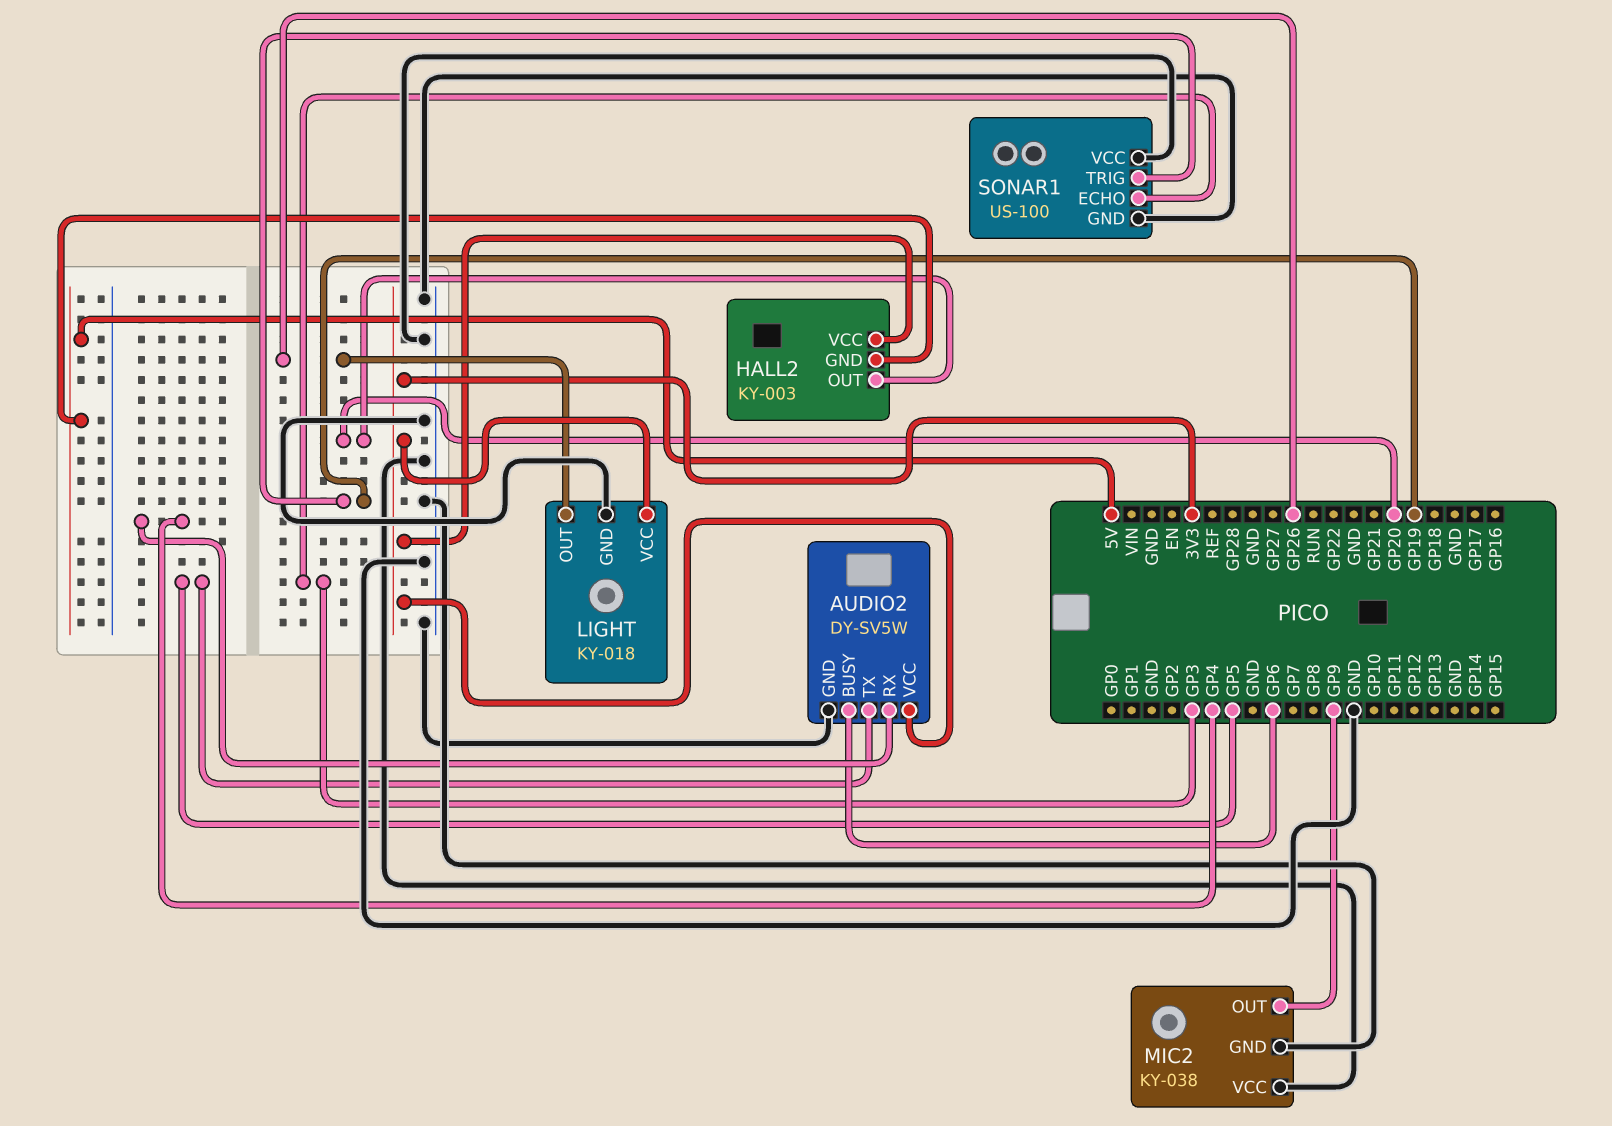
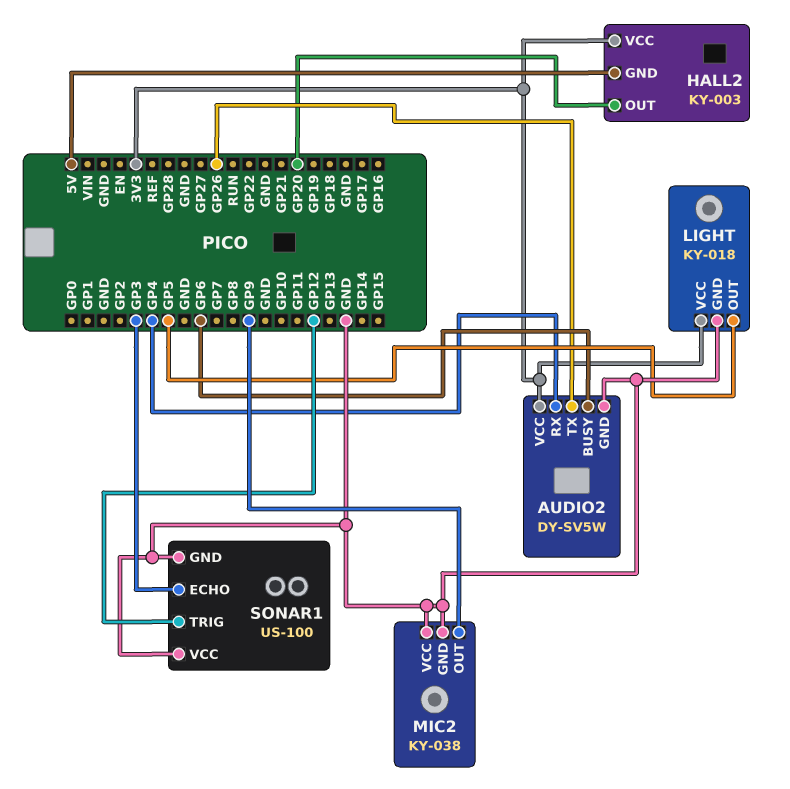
AUDIO2 pin TX: GP5 -> GP26
LIGHT pin OUT: GP26 -> GP5
SONAR1 pin TRIG: GP19 -> GP12

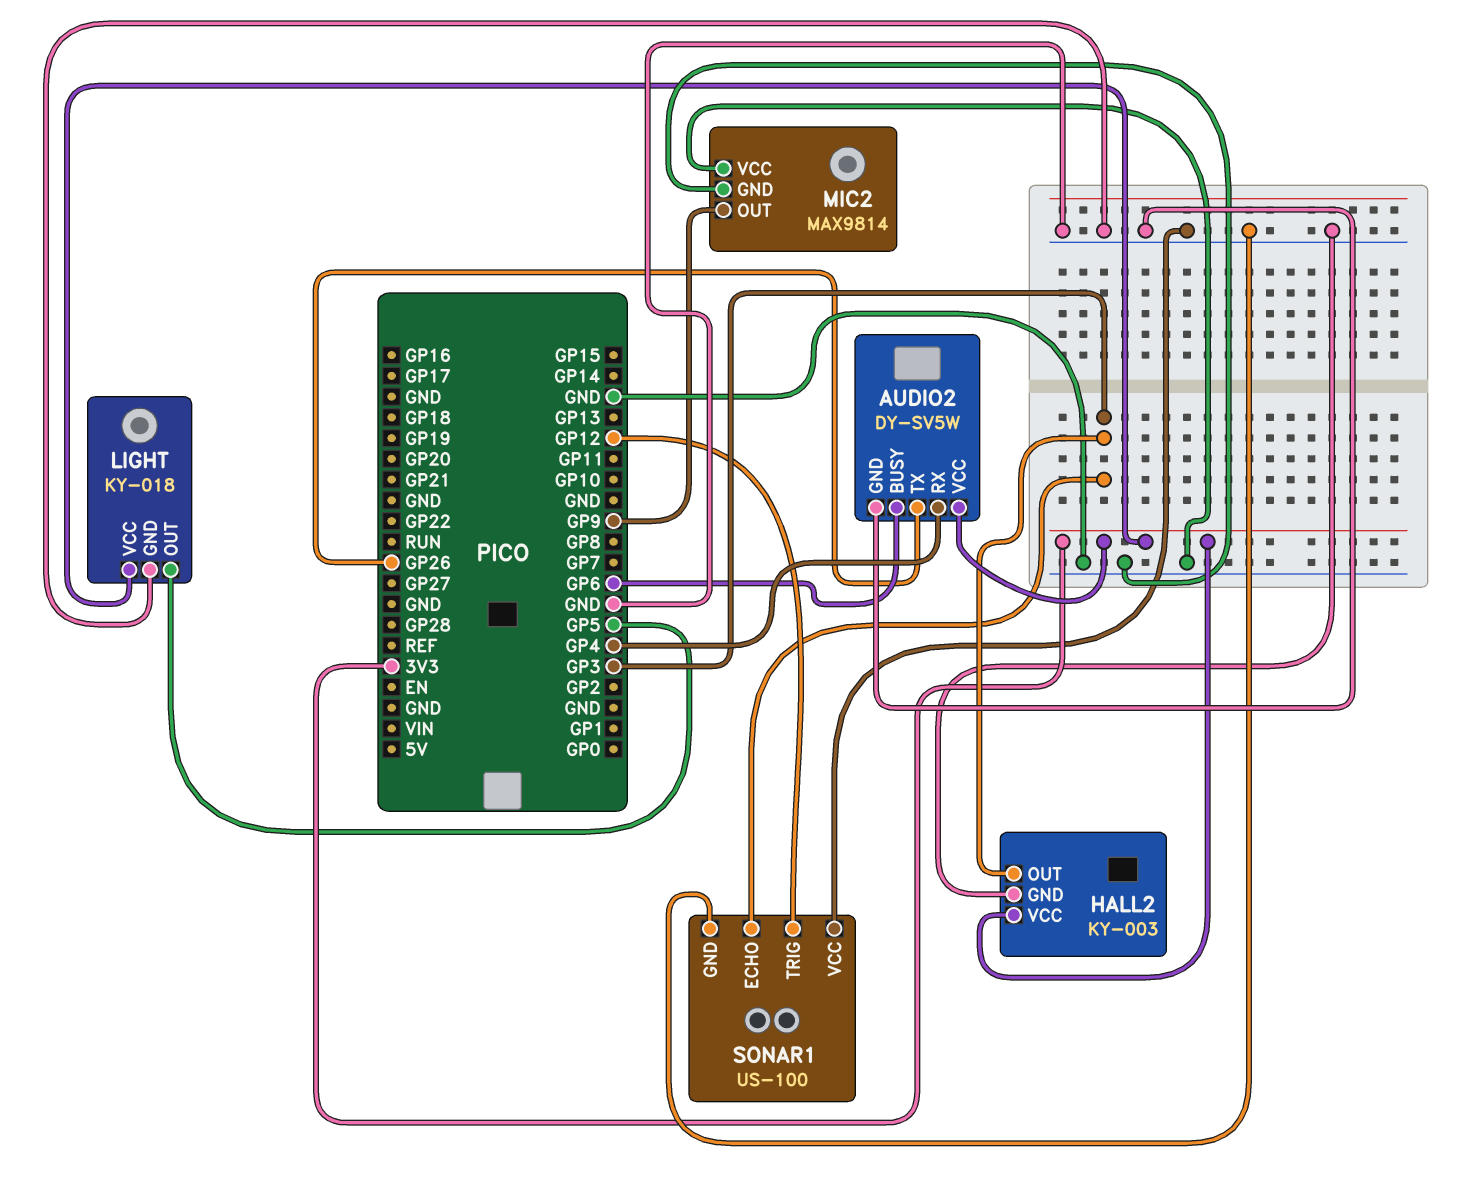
HALL2 pin GND: 5V -> GND
HALL2 pin OUT: GP20 -> GP3
MIC2: KY-038 -> MAX9814

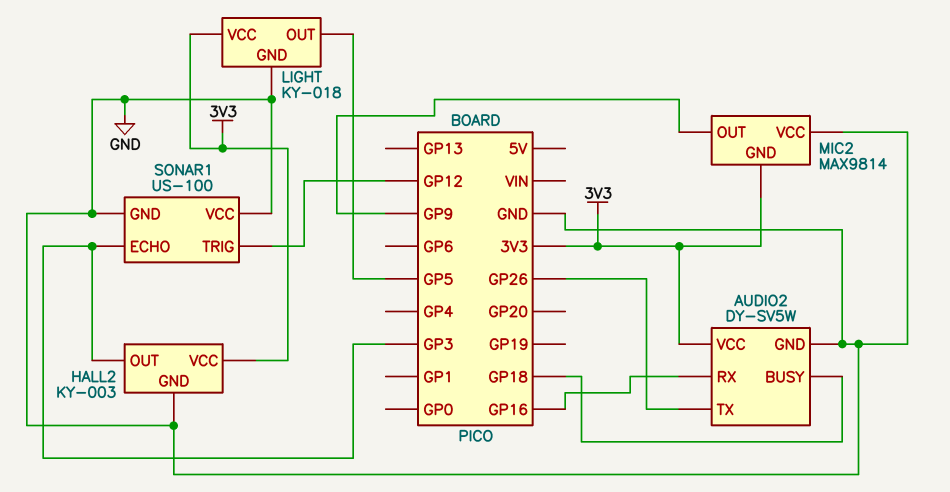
AUDIO2 pin BUSY: GP6 -> GP18
AUDIO2 pin RX: GP4 -> GP16
MIC2 pin GND: GND -> 3V3

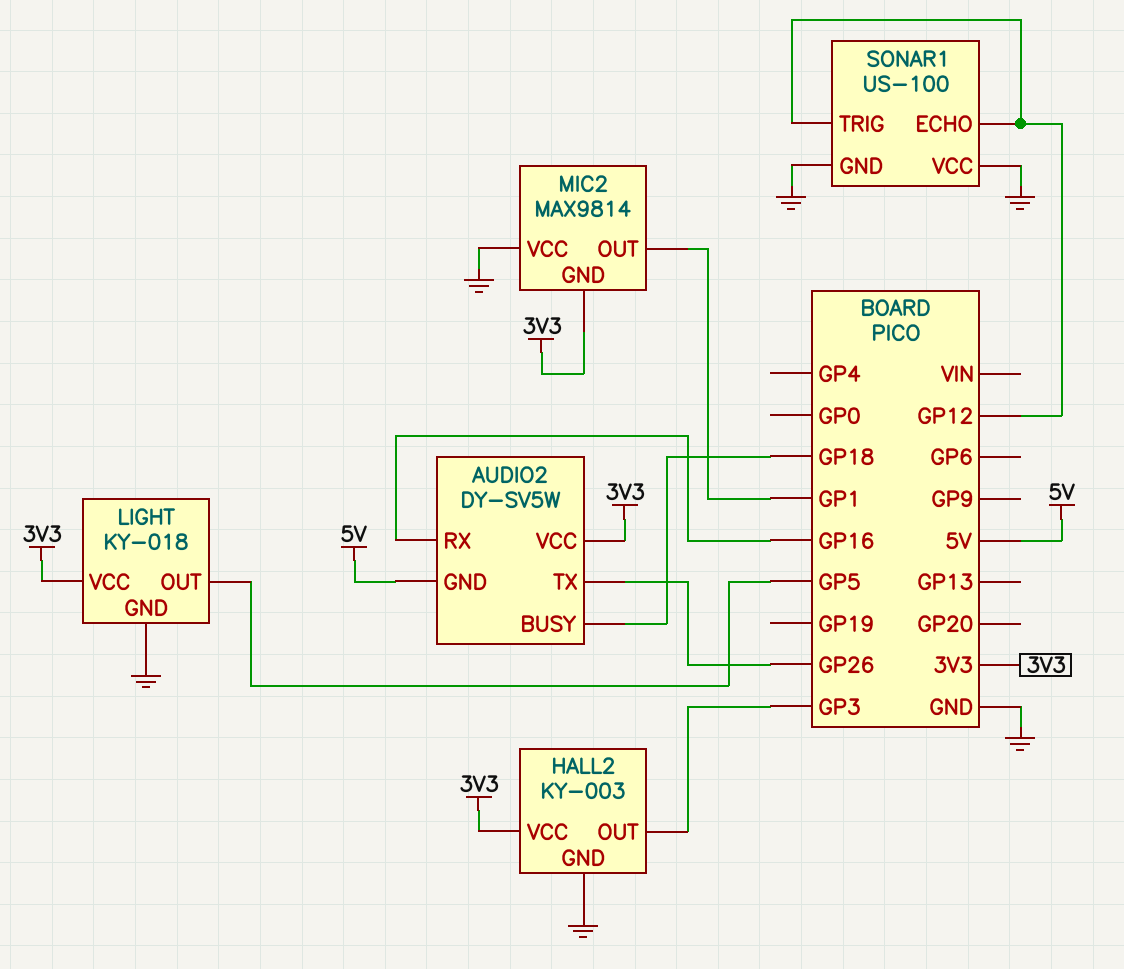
AUDIO2 pin GND: GND -> 5V
MIC2 pin OUT: GP9 -> GP1
SONAR1 pin ECHO: GP3 -> GP12

